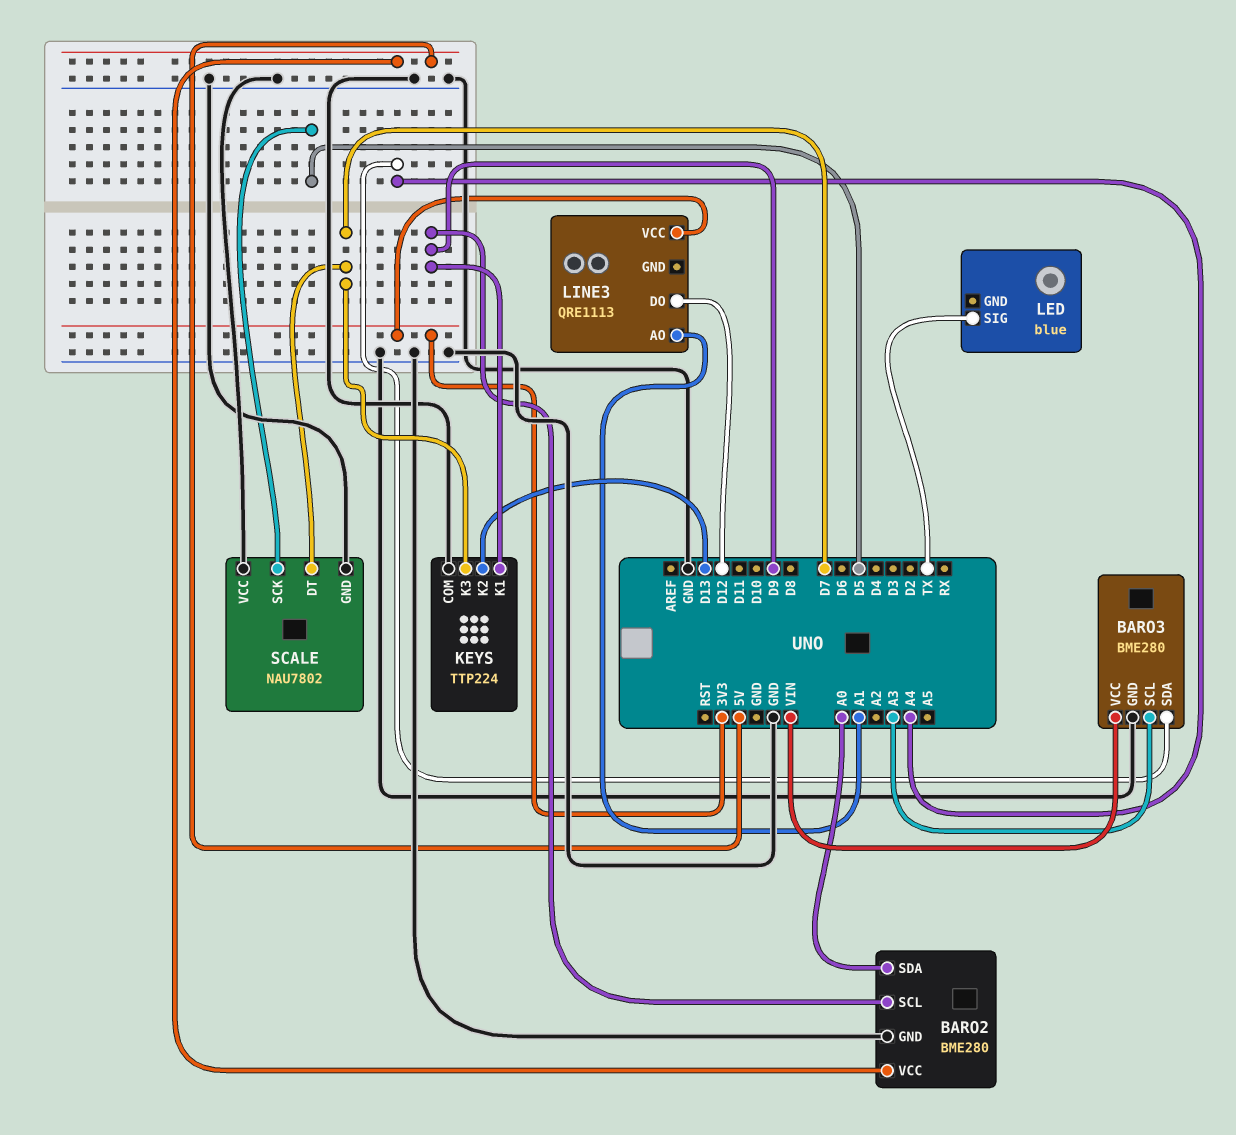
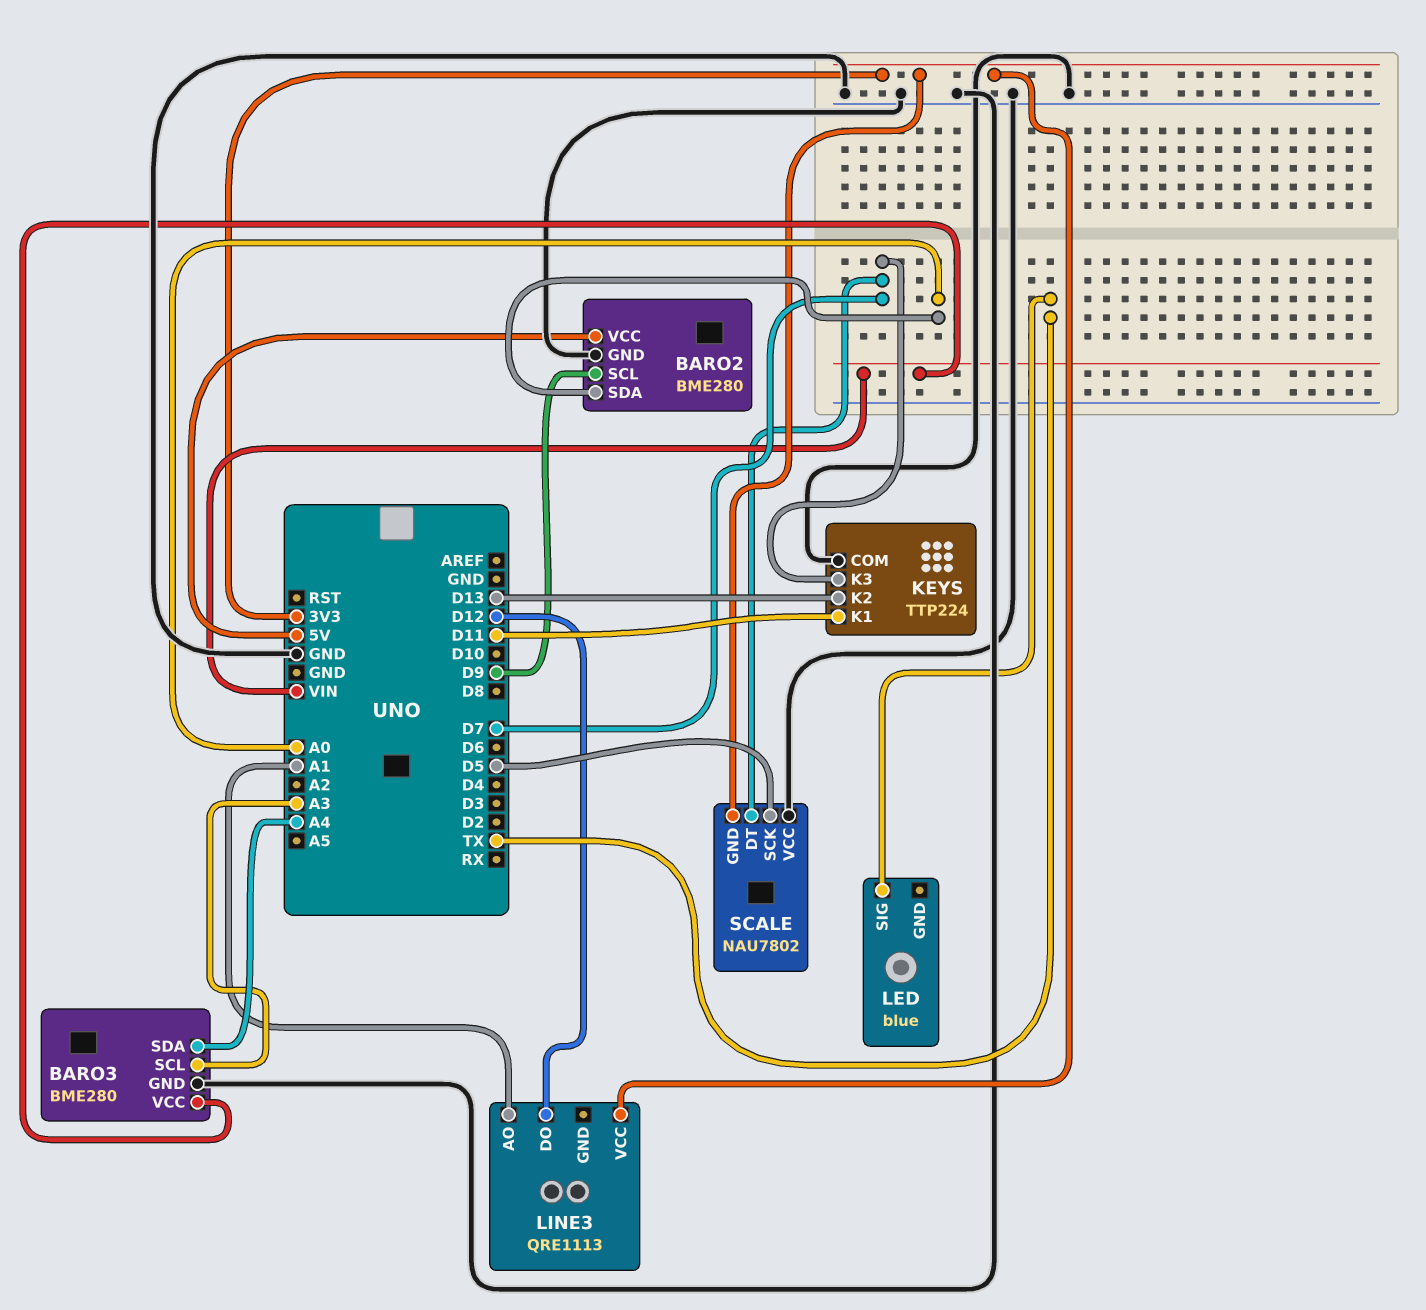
KEYS pin K1: D9 -> D11
SCALE pin GND: GND -> 3V3

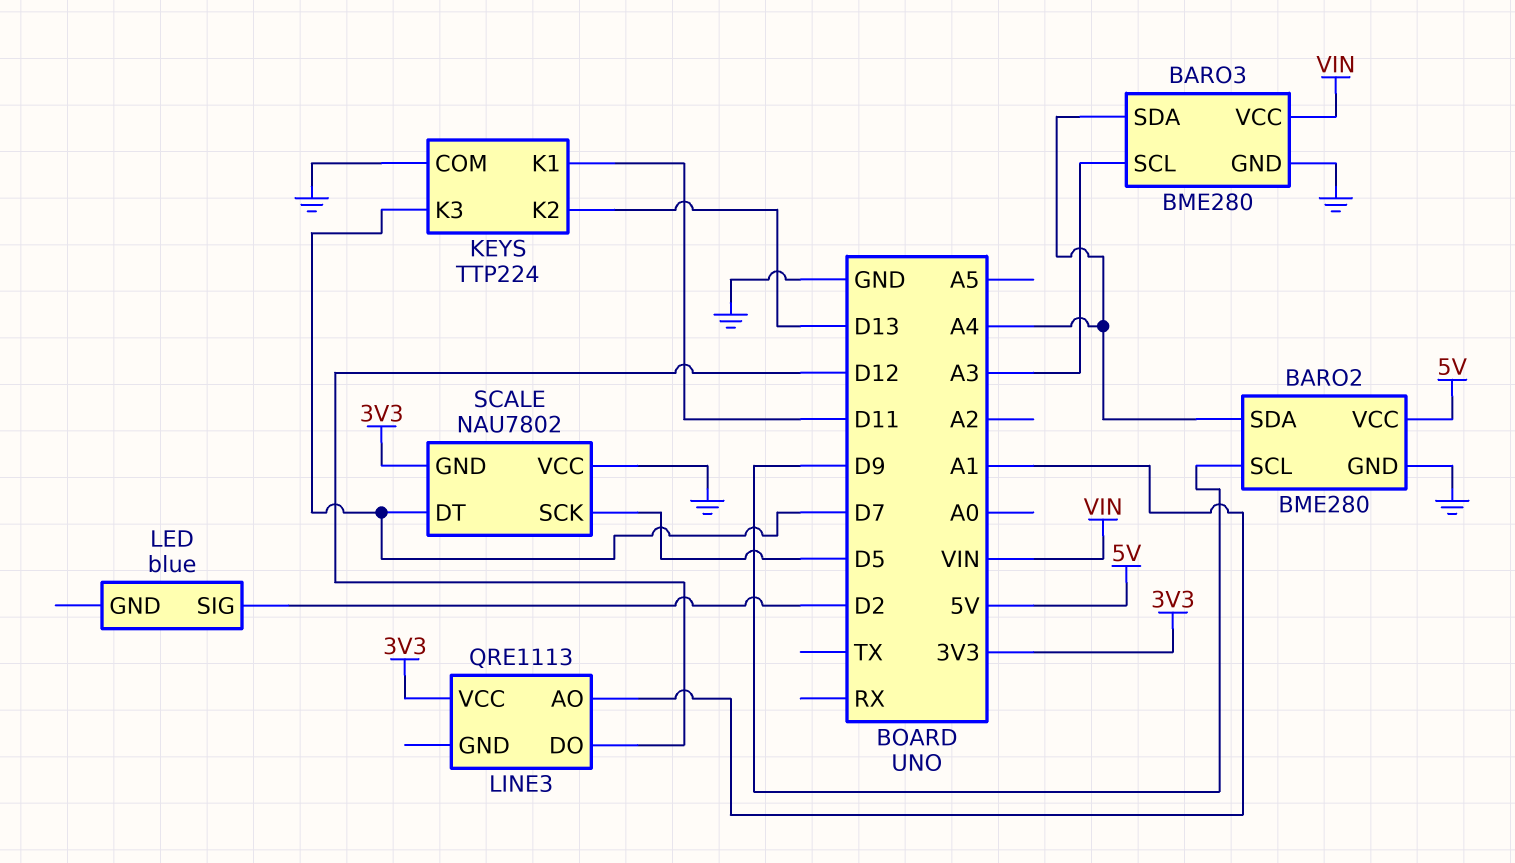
BARO2 pin SDA: A0 -> A4
LED pin SIG: TX -> D2

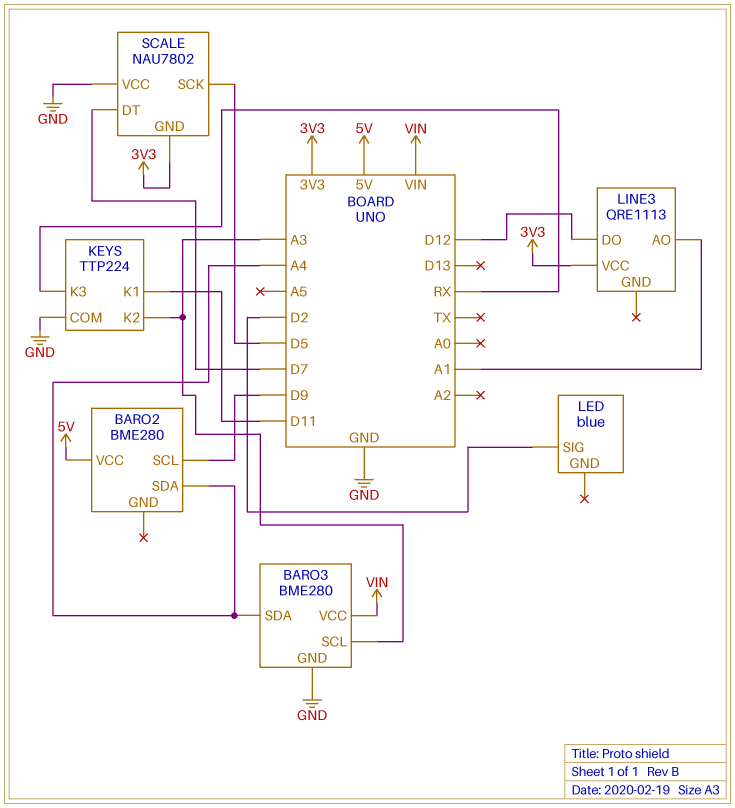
BARO2 pin GND: GND -> none
KEYS pin K2: D13 -> A3
KEYS pin K3: D7 -> RX

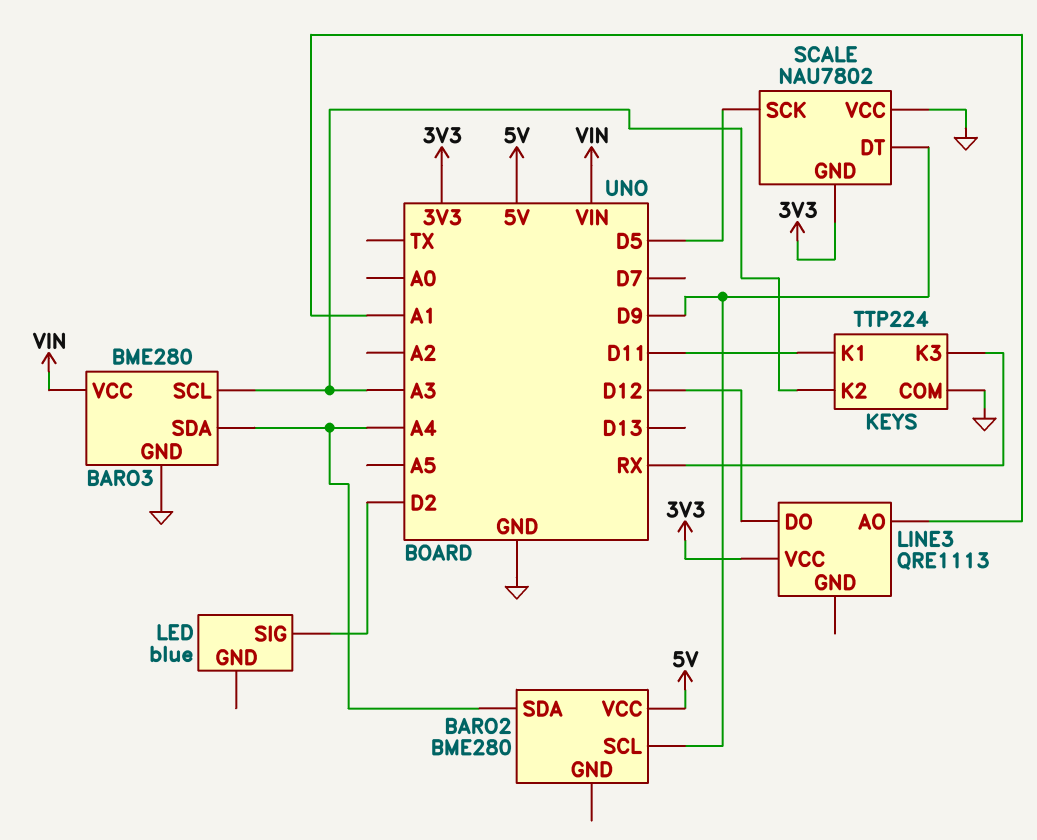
SCALE pin DT: D7 -> D9

